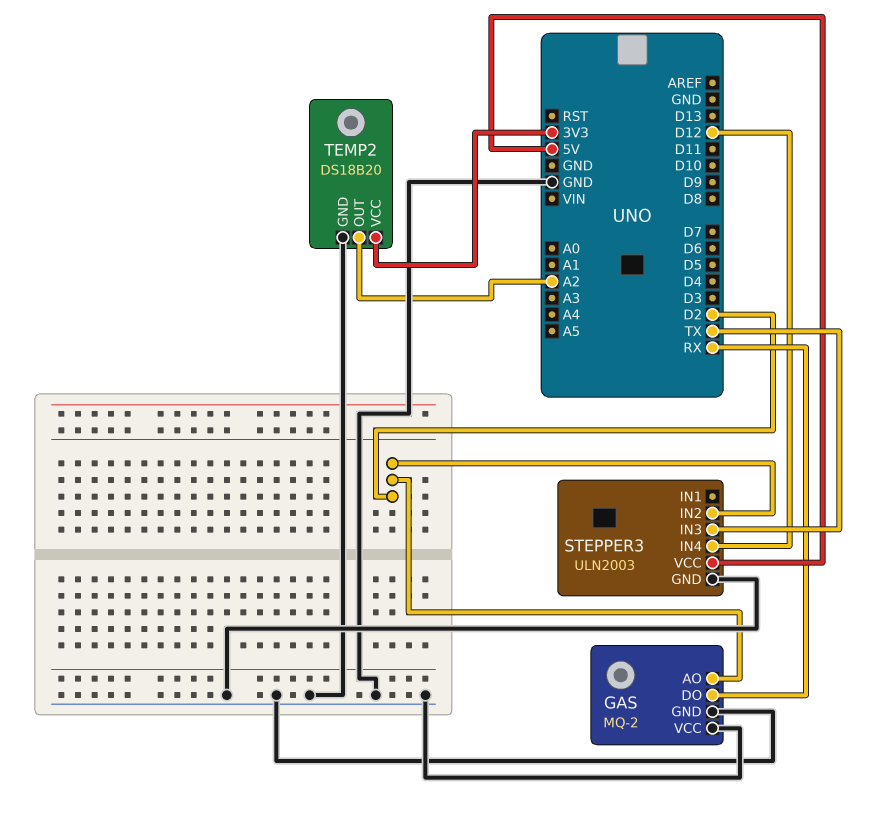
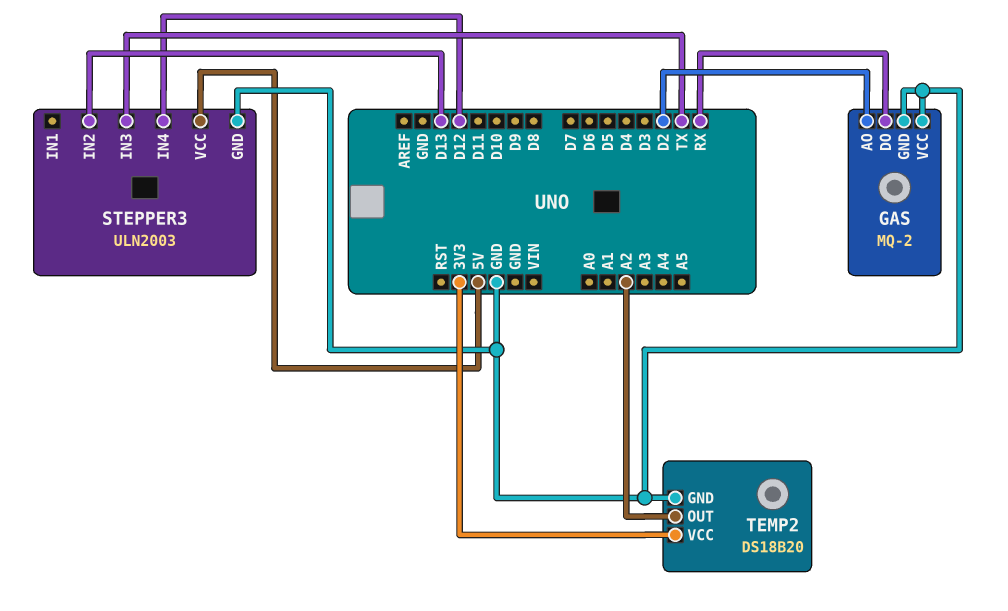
STEPPER3 pin IN2: D2 -> D13

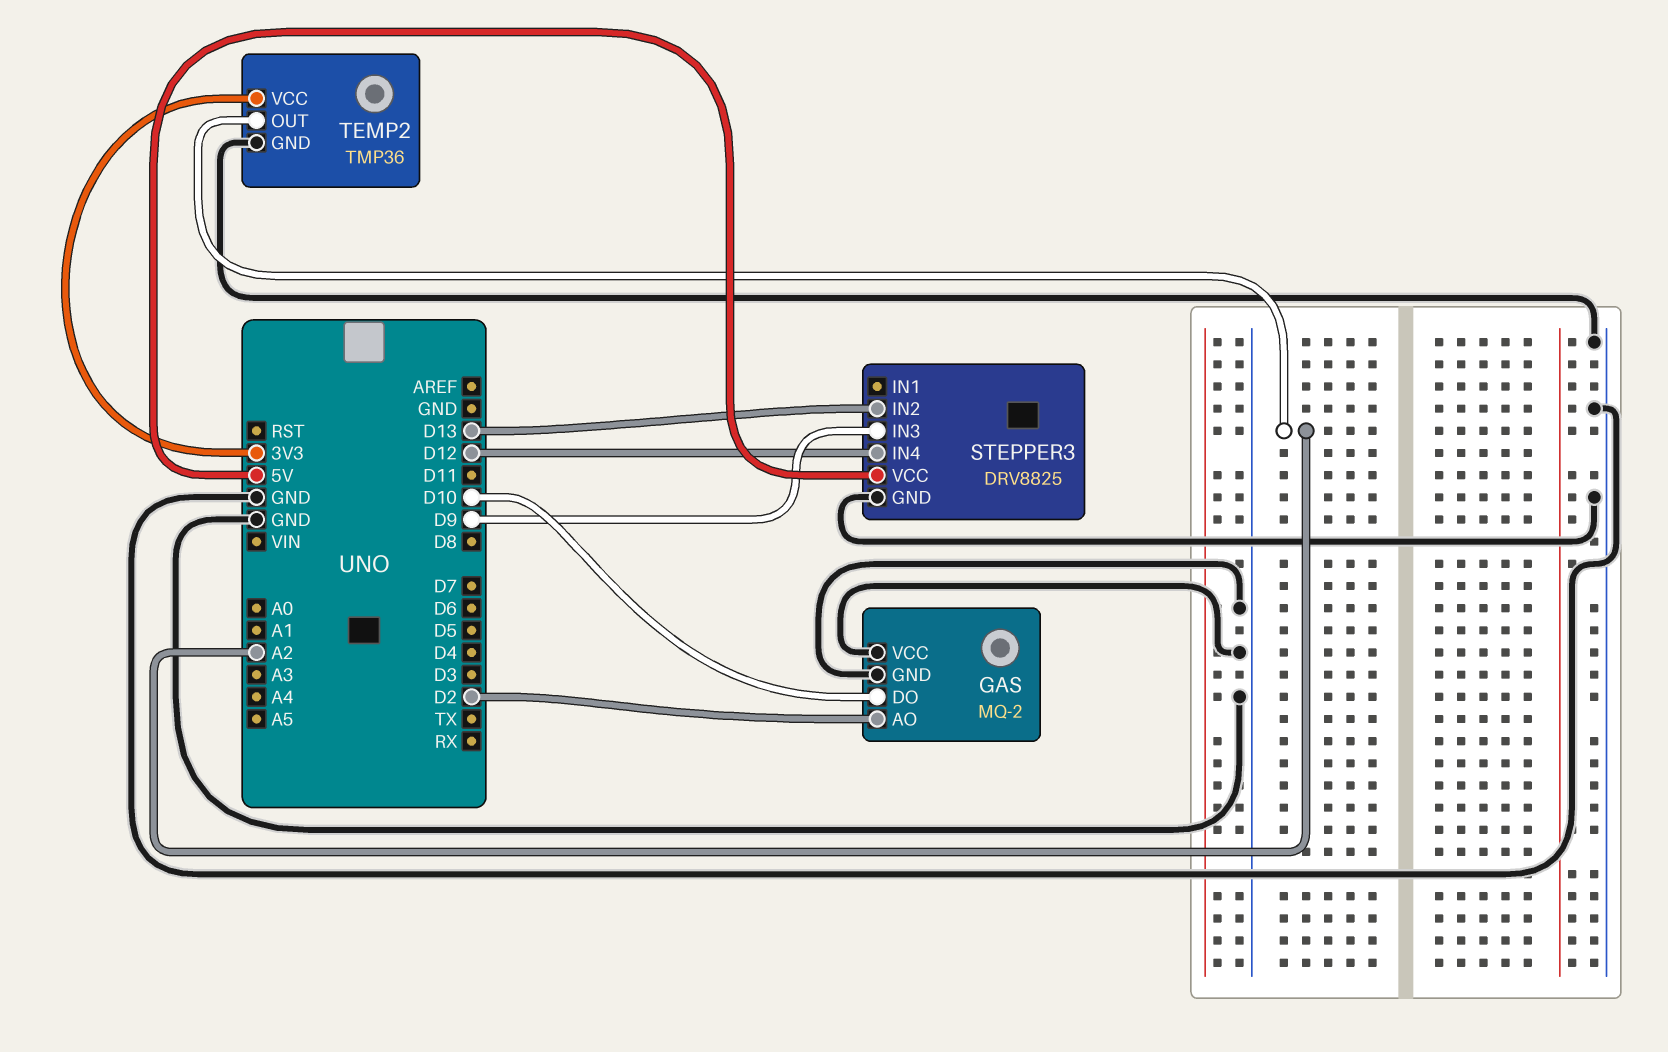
GAS pin DO: RX -> D10
STEPPER3: ULN2003 -> DRV8825
STEPPER3 pin IN3: TX -> D9
TEMP2: DS18B20 -> TMP36

